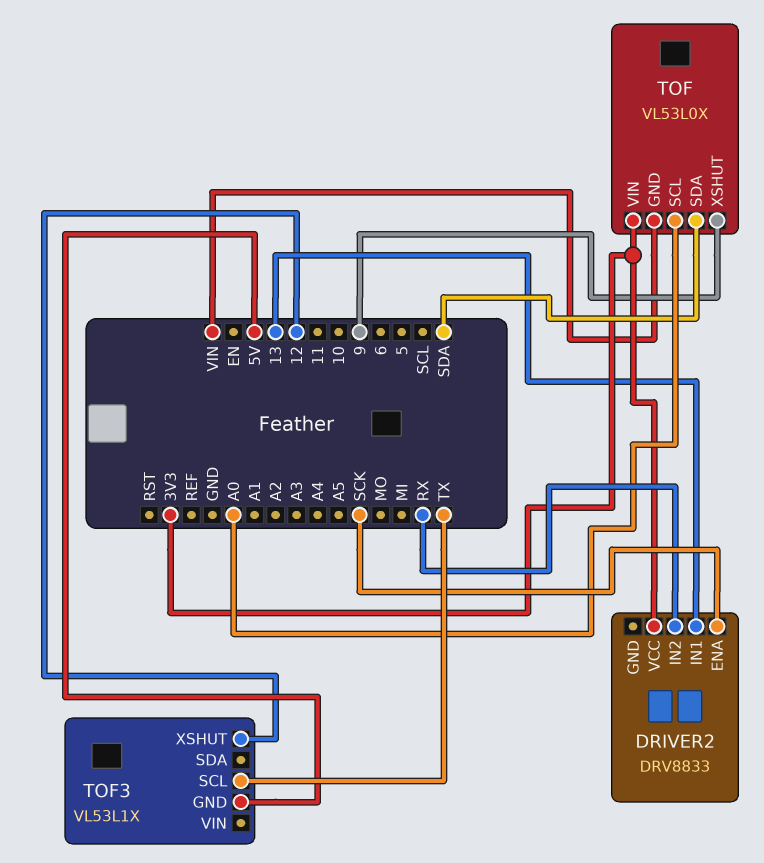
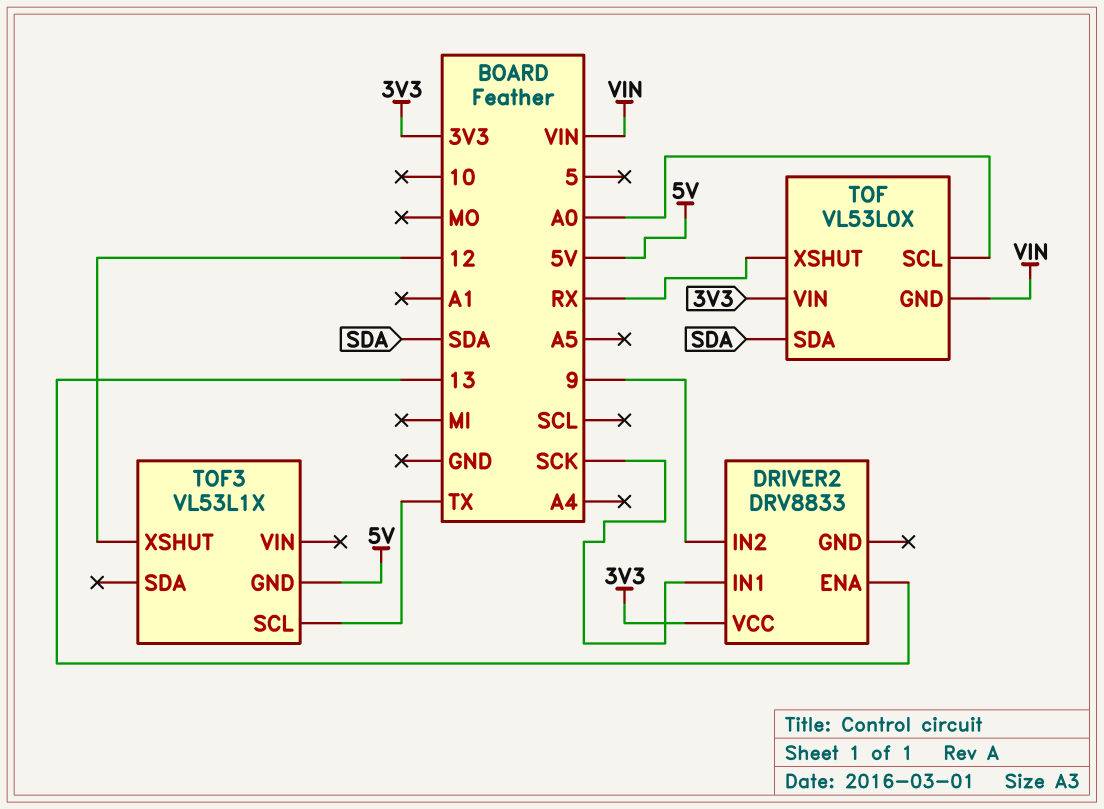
DRIVER2 pin ENA: SCK -> 13
DRIVER2 pin IN1: 13 -> SCK
DRIVER2 pin IN2: RX -> 9
TOF pin XSHUT: 9 -> RX

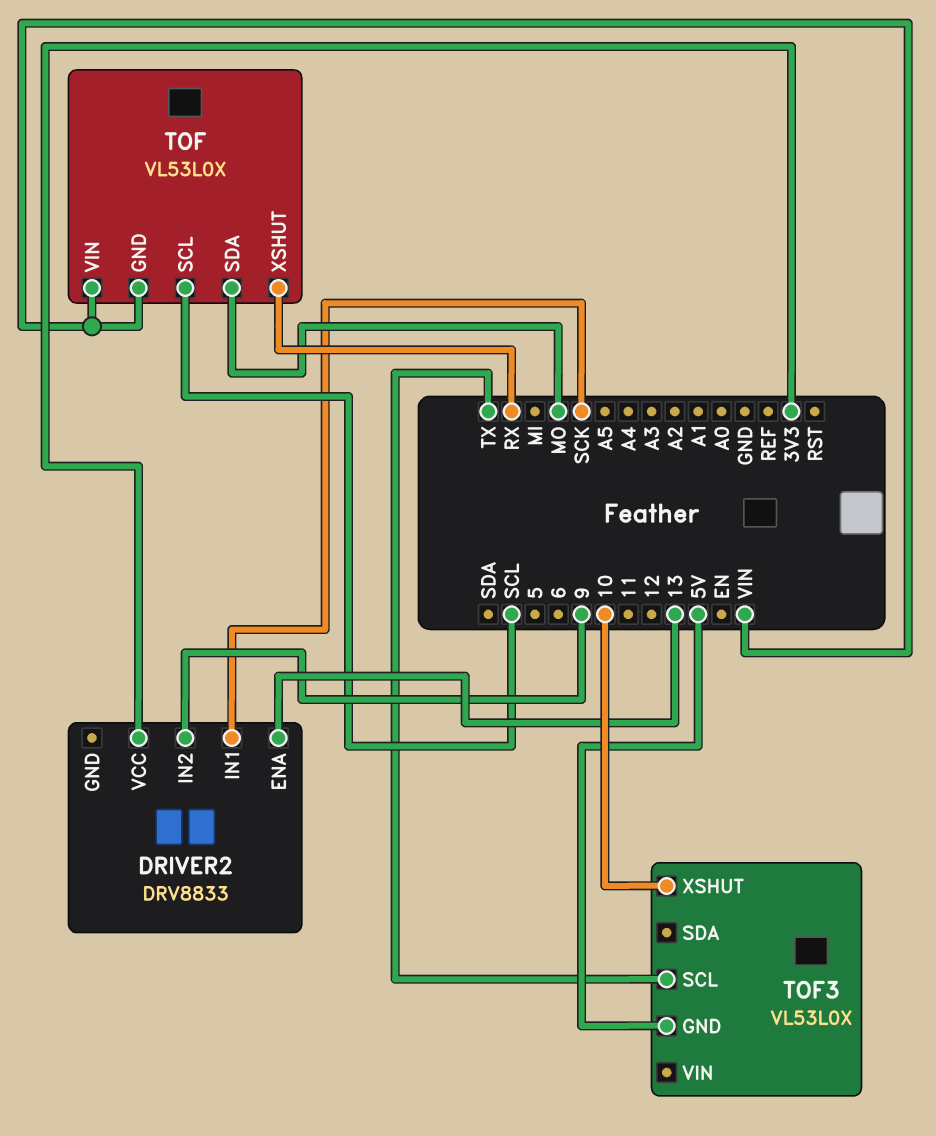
TOF pin SCL: A0 -> SCL
TOF pin SDA: SDA -> MO
TOF pin VIN: 3V3 -> VIN
TOF3: VL53L1X -> VL53L0X
TOF3 pin XSHUT: 12 -> 10

